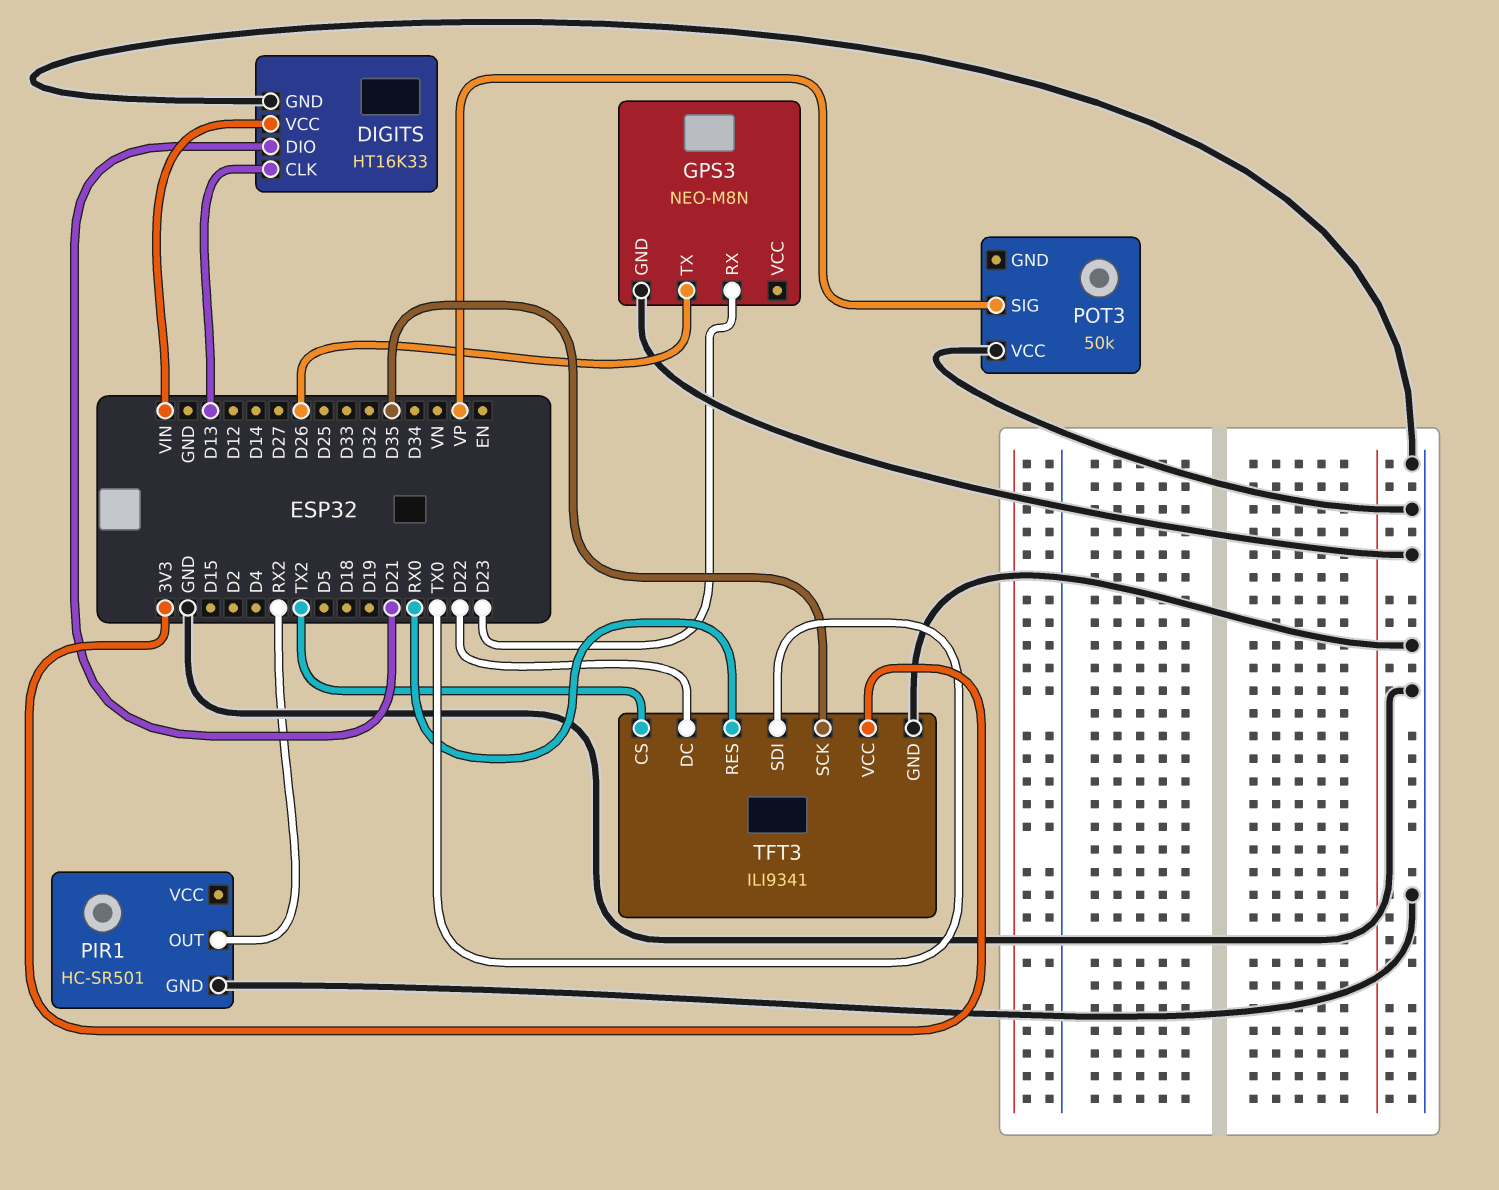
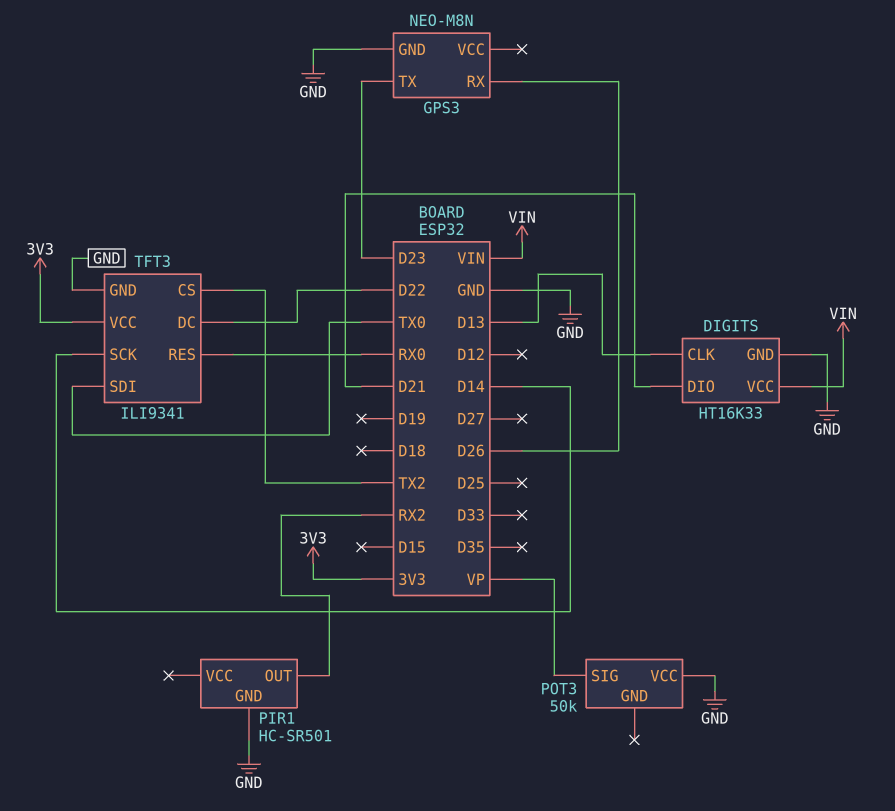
GPS3 pin RX: D23 -> D26
GPS3 pin TX: D26 -> D23
TFT3 pin SCK: D35 -> D14

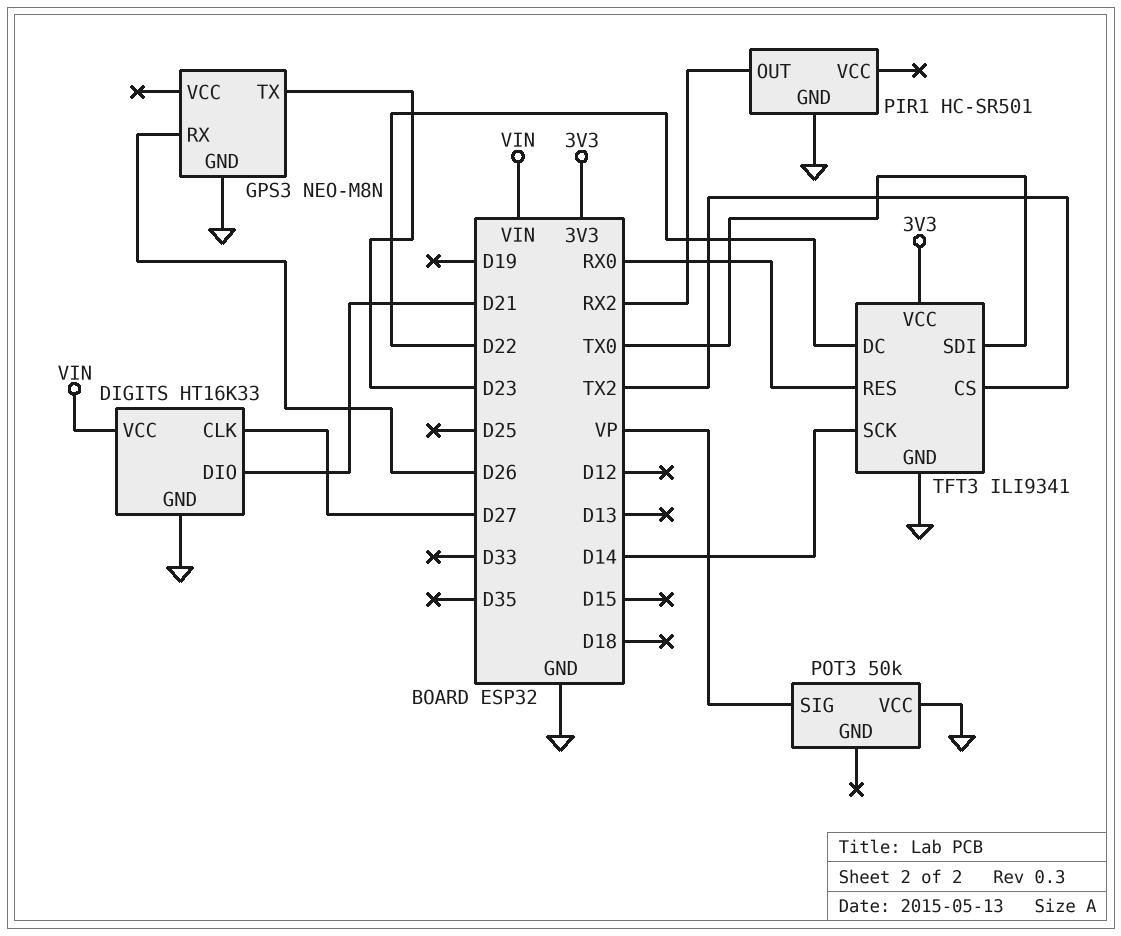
DIGITS pin CLK: D13 -> D27

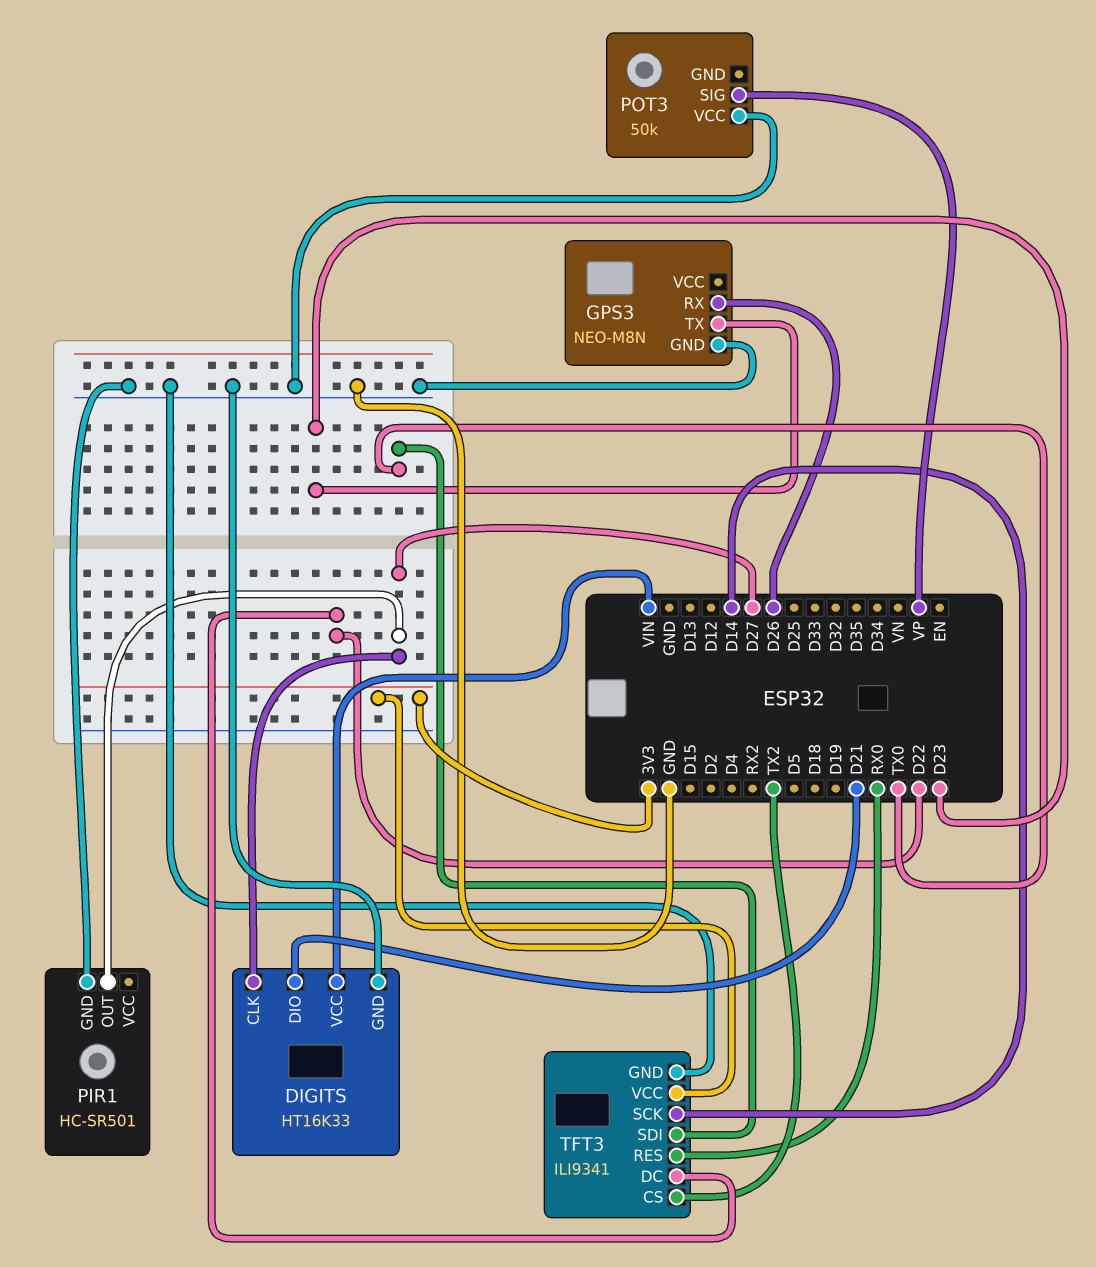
PIR1 pin OUT: RX2 -> D27

